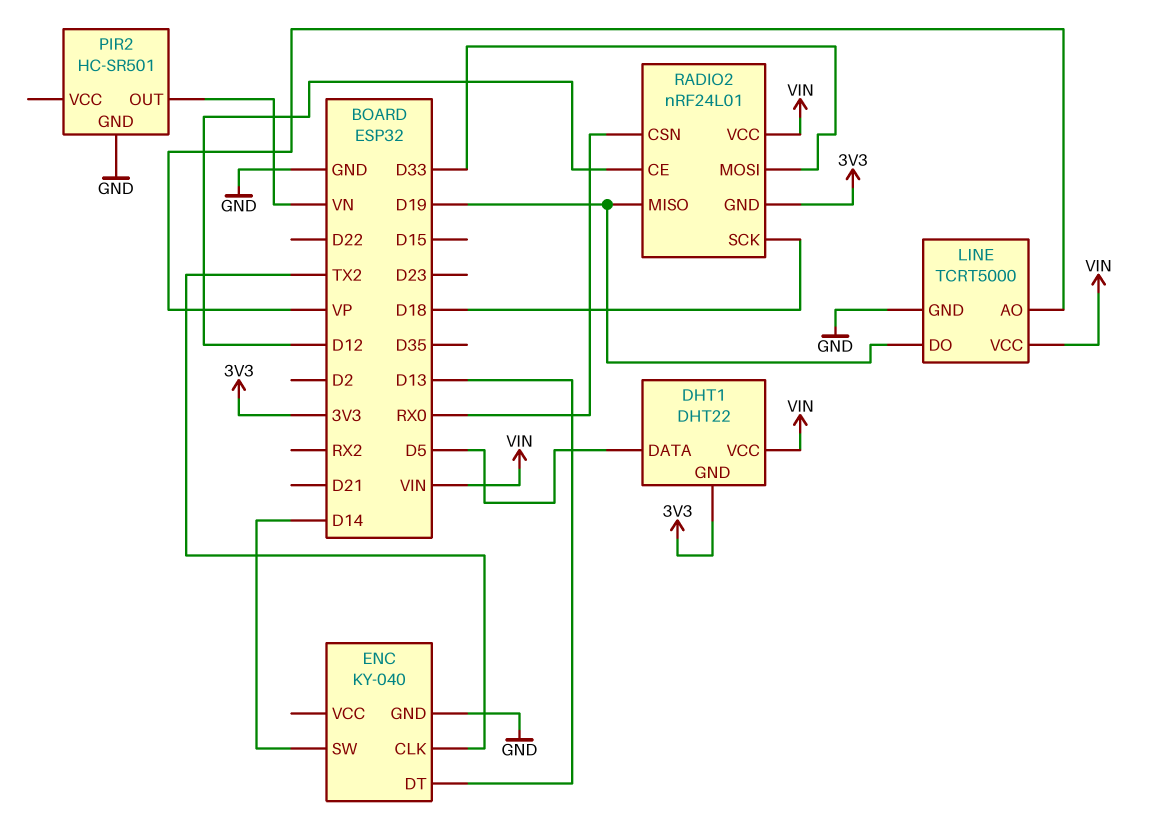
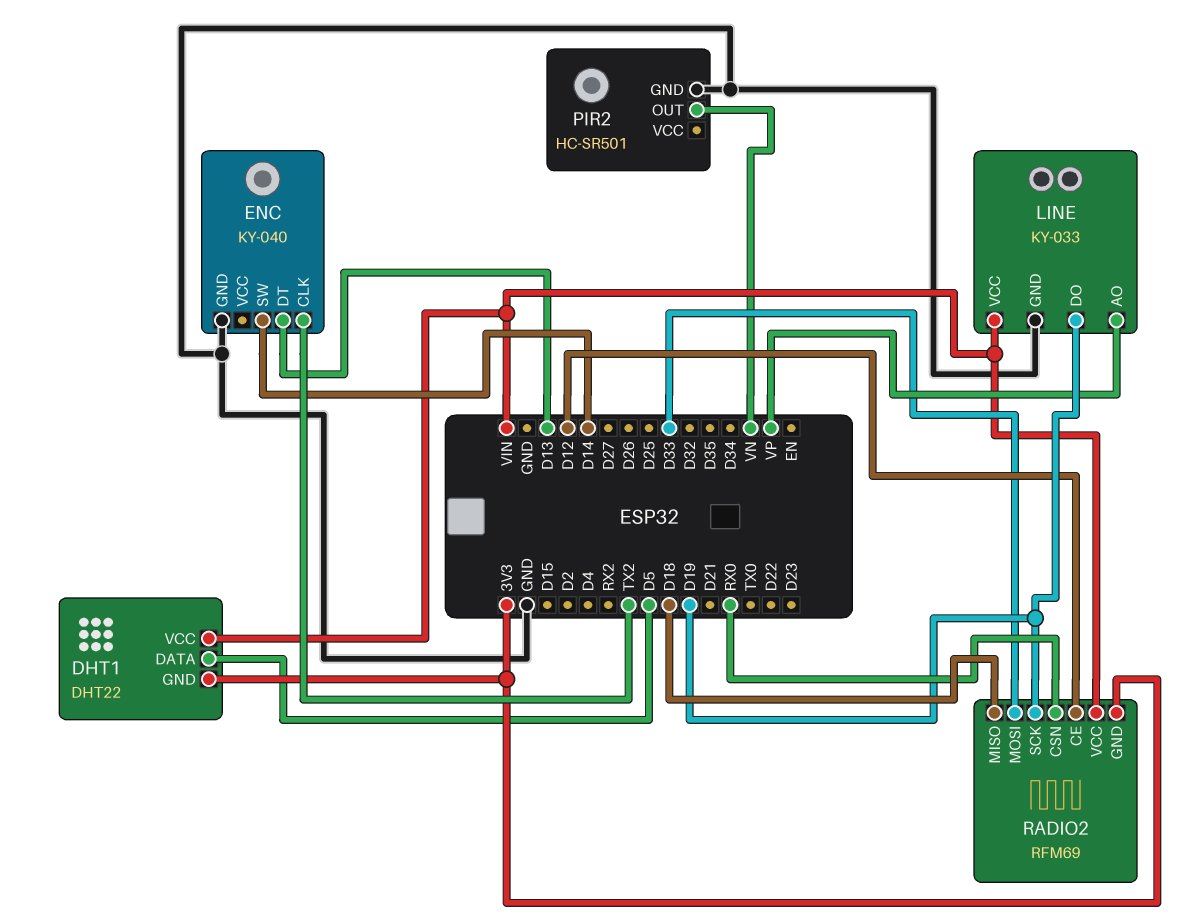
LINE: TCRT5000 -> KY-033
RADIO2: nRF24L01 -> RFM69
RADIO2 pin MISO: D19 -> D18
RADIO2 pin SCK: D18 -> D19

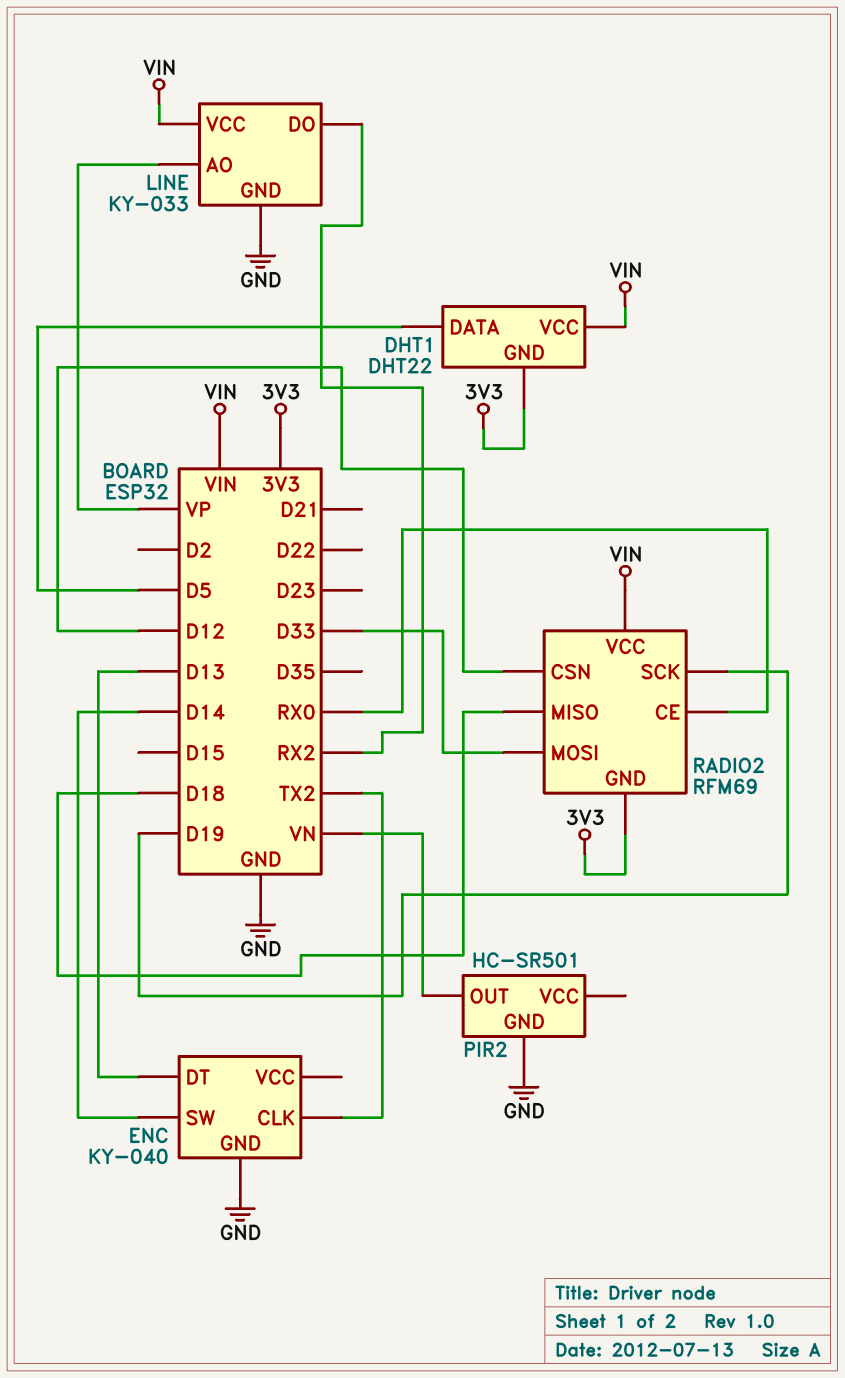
LINE pin DO: D19 -> RX2
RADIO2 pin CE: D12 -> RX0
RADIO2 pin CSN: RX0 -> D12

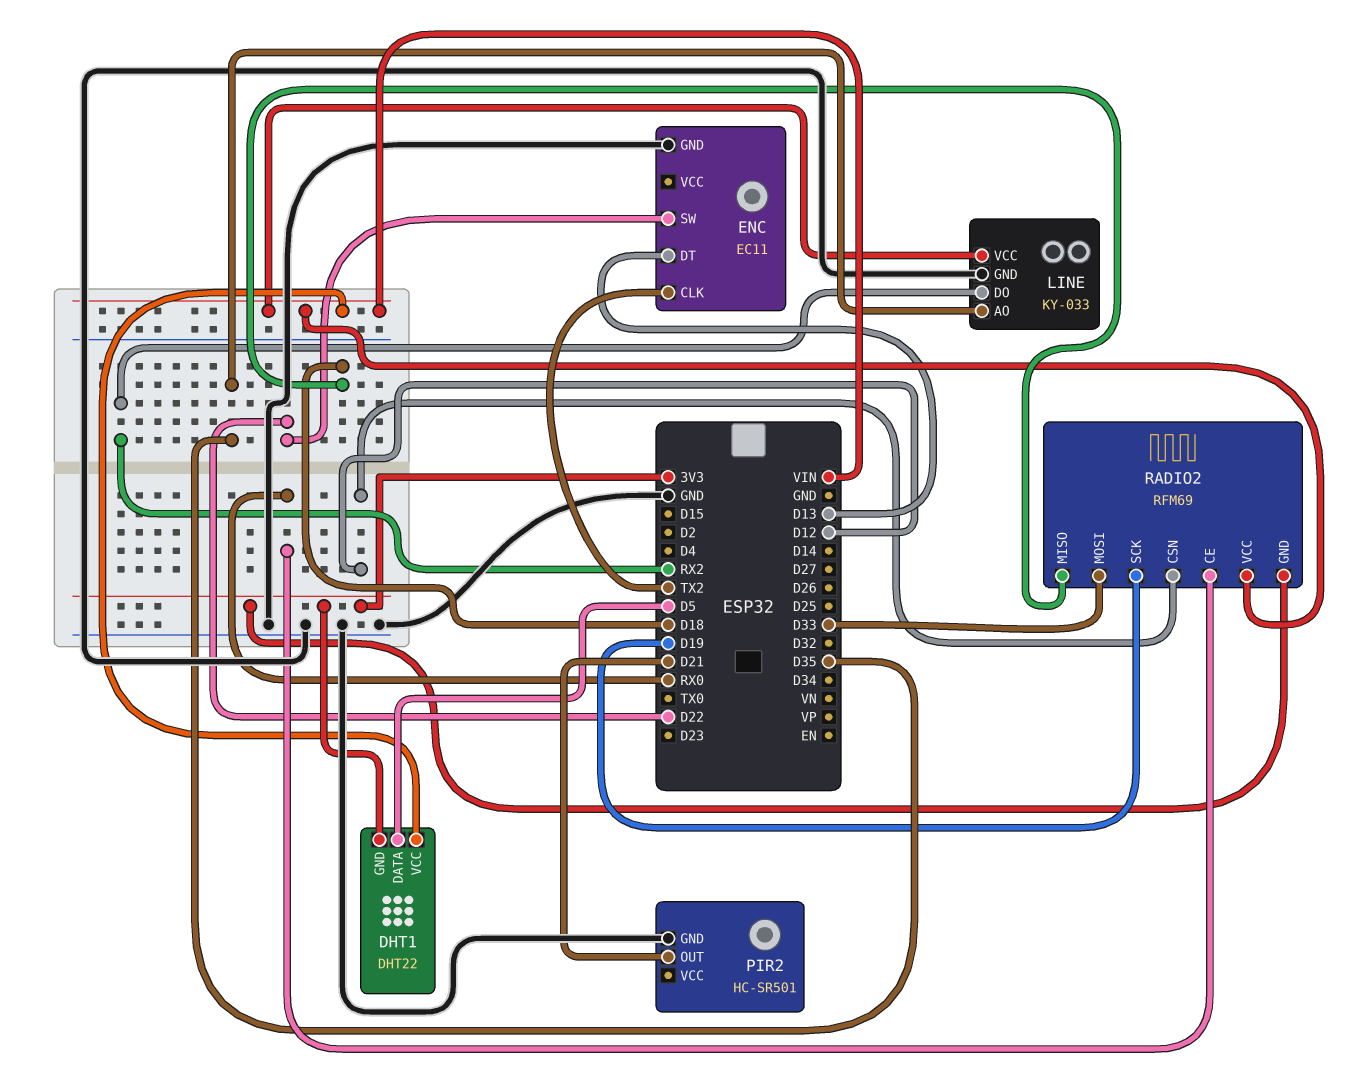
ENC: KY-040 -> EC11
ENC pin SW: D14 -> D22
LINE pin AO: VP -> D35
PIR2 pin OUT: VN -> D21

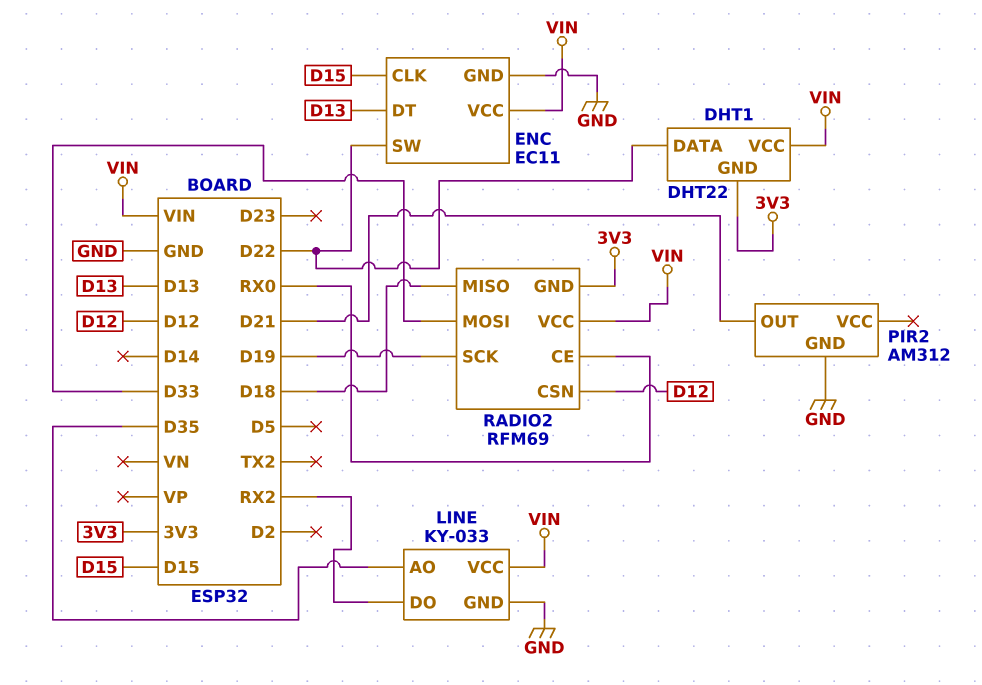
DHT1 pin DATA: D5 -> D22
ENC pin CLK: TX2 -> D15
ENC pin VCC: none -> VIN
PIR2: HC-SR501 -> AM312

